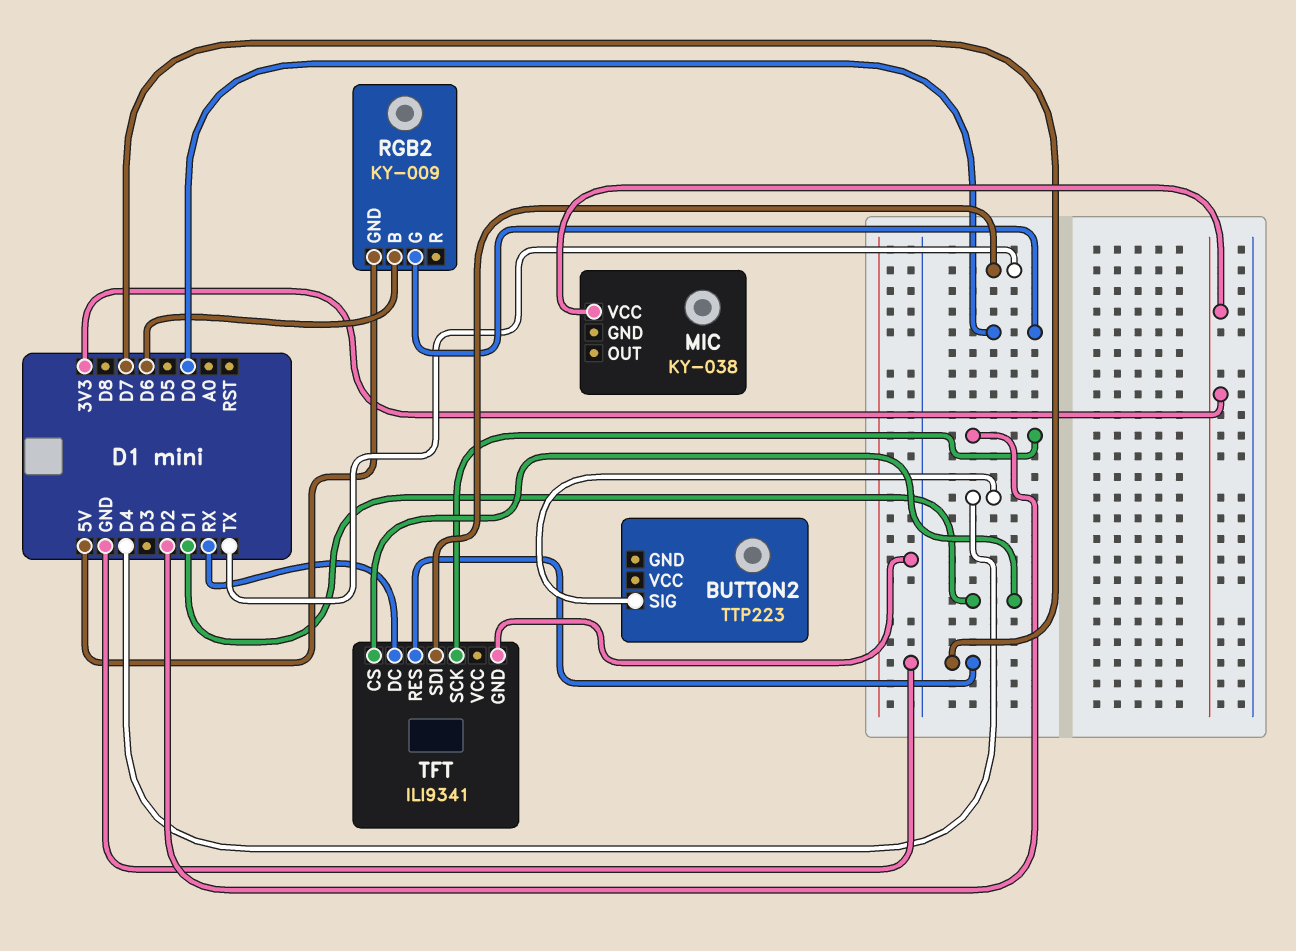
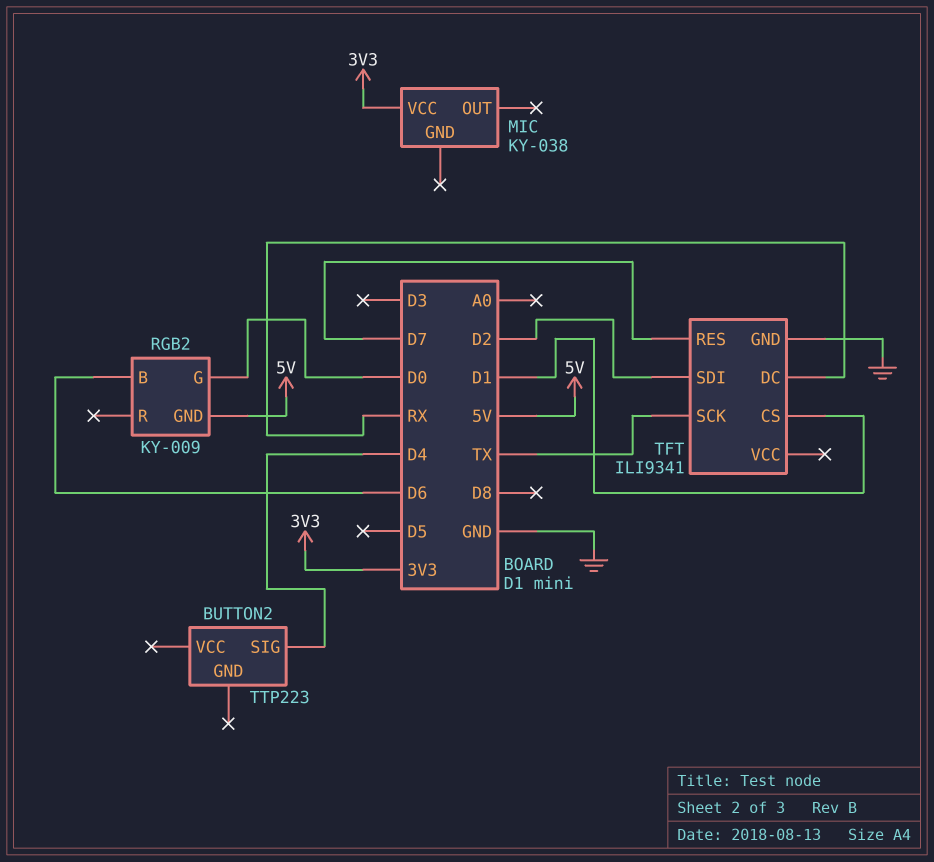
TFT pin SCK: D2 -> TX
TFT pin SDI: TX -> D2

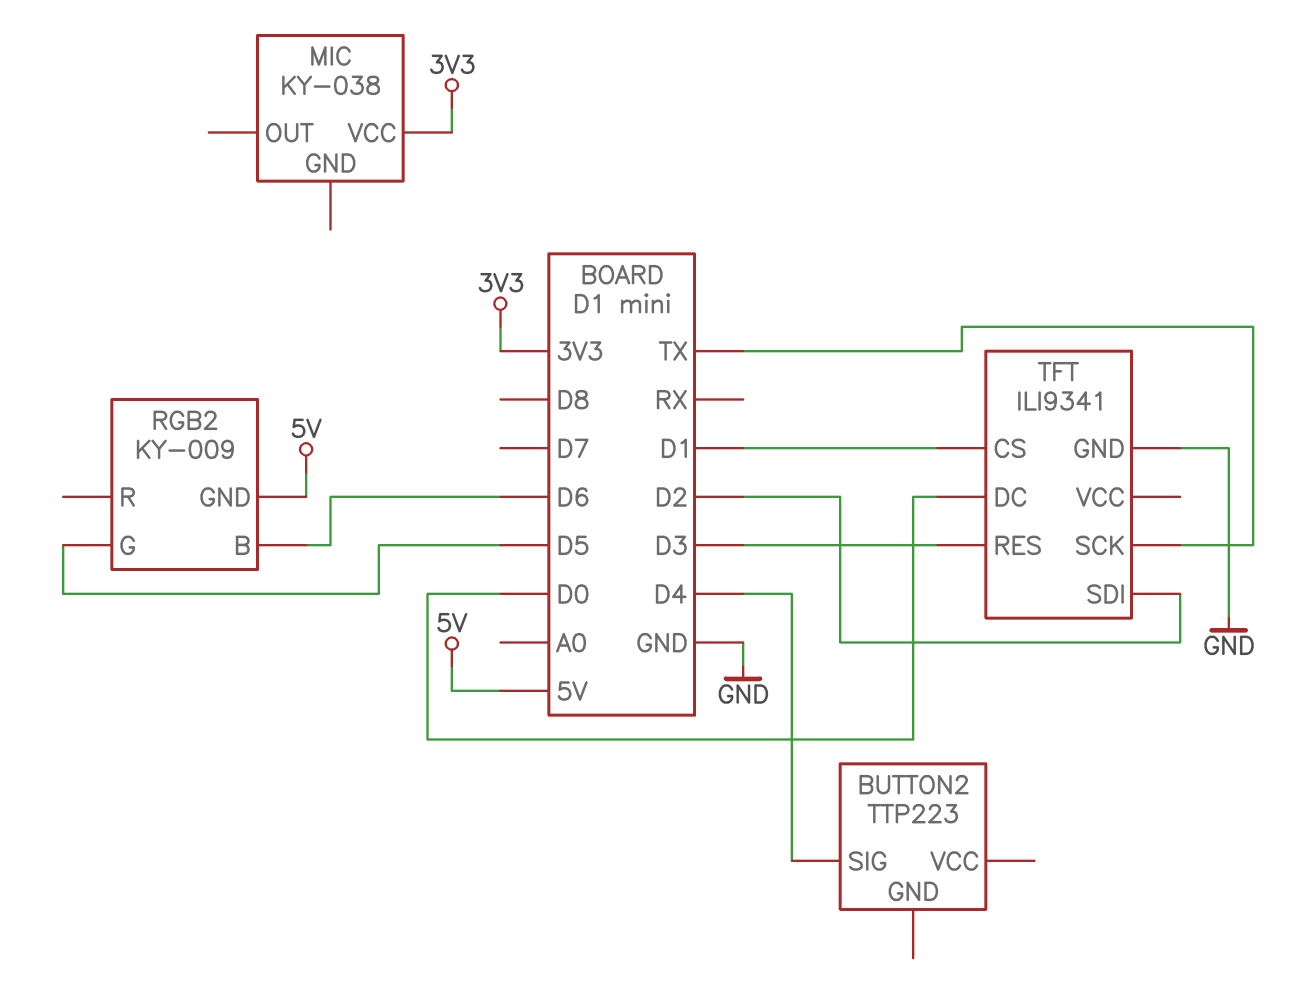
RGB2 pin G: D0 -> D5
TFT pin DC: RX -> D0
TFT pin RES: D7 -> D3

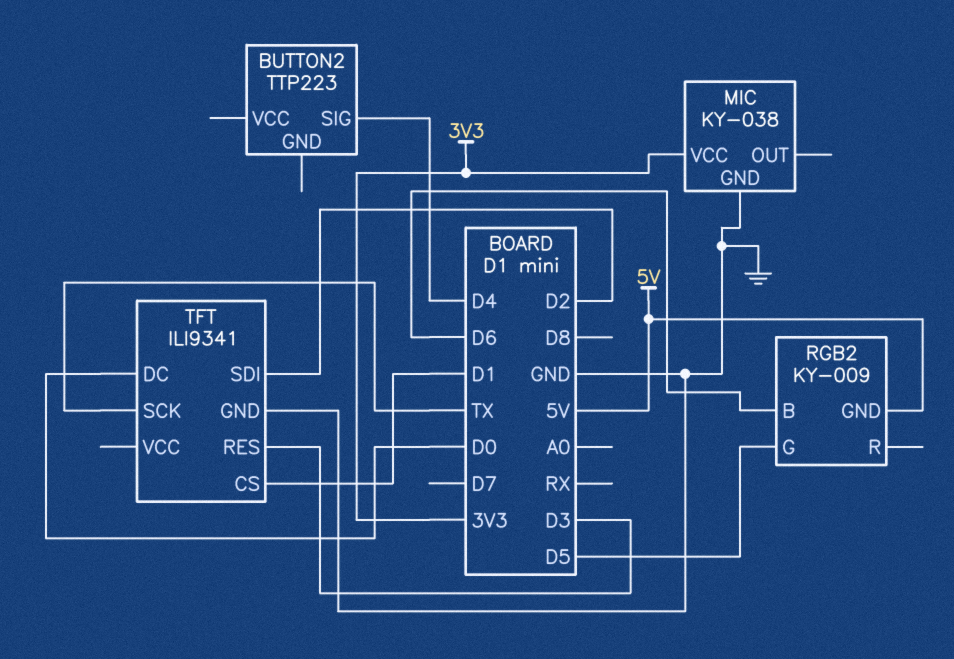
MIC pin GND: none -> GND

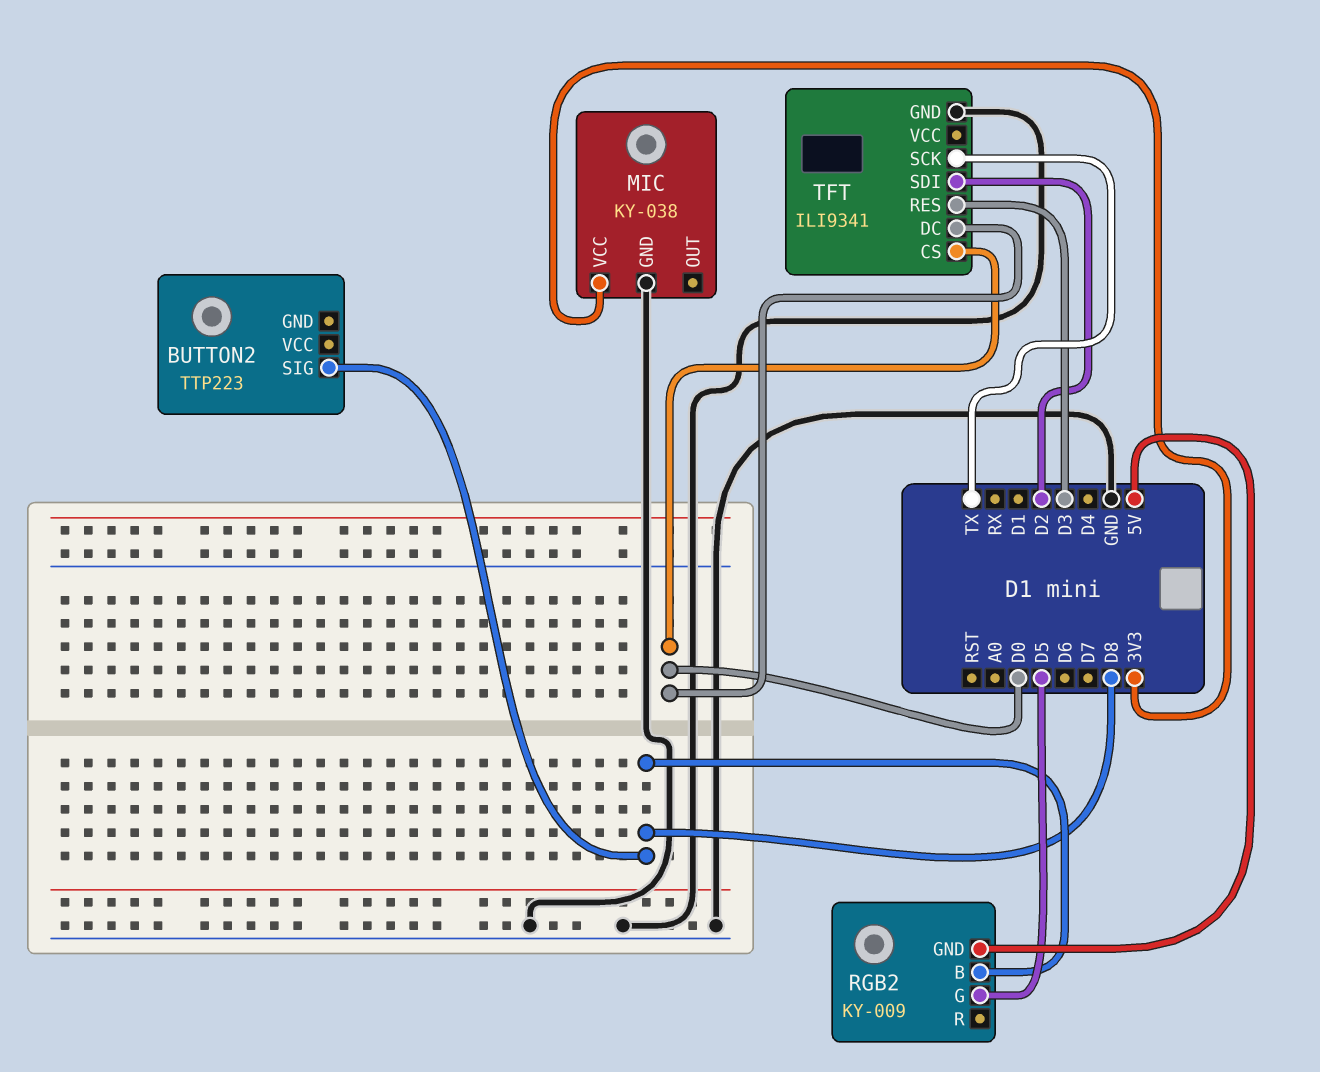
BUTTON2 pin SIG: D4 -> D8
RGB2 pin B: D6 -> D8
TFT pin CS: D1 -> D0

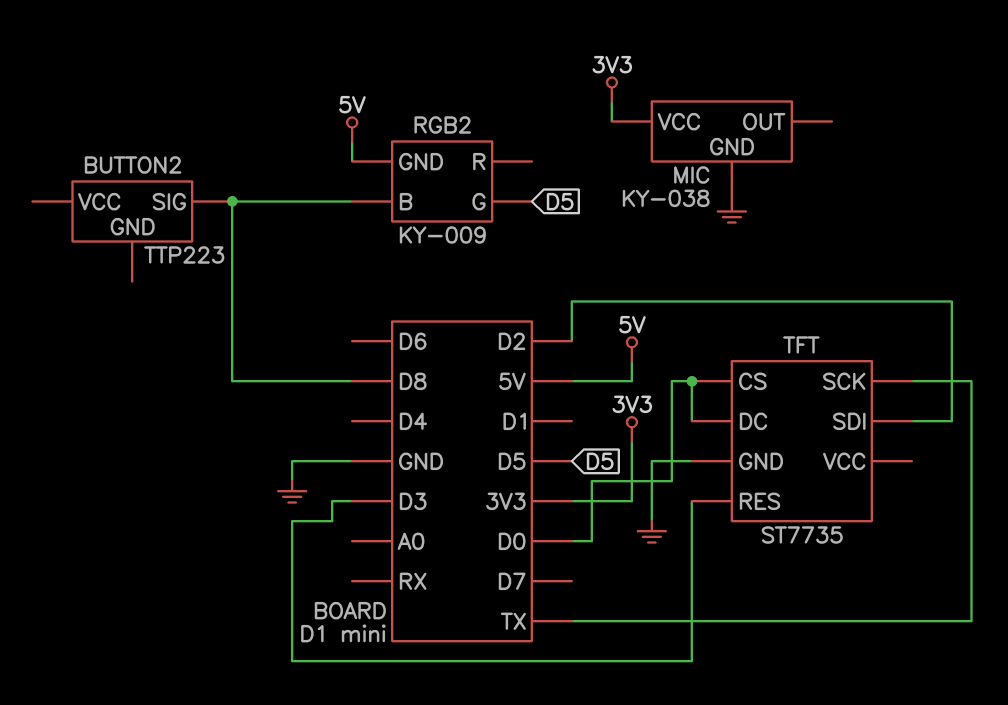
TFT: ILI9341 -> ST7735

